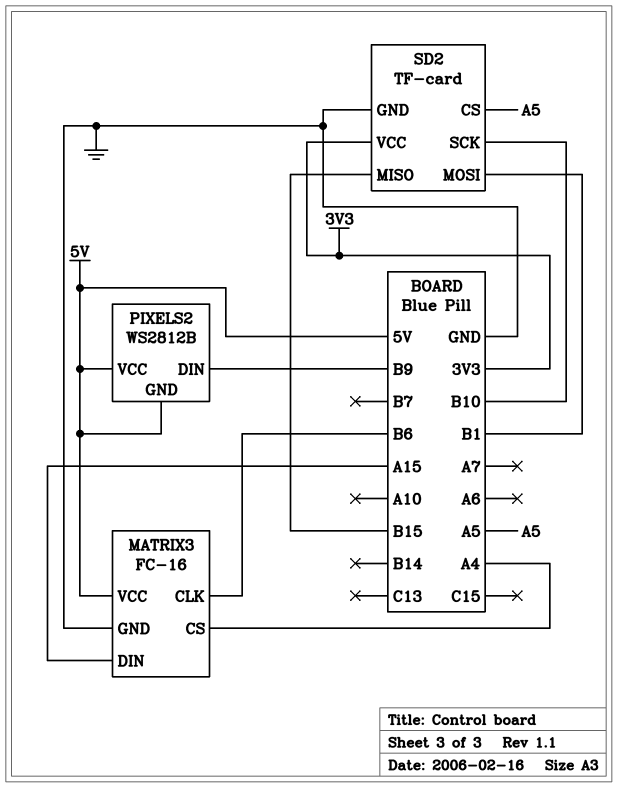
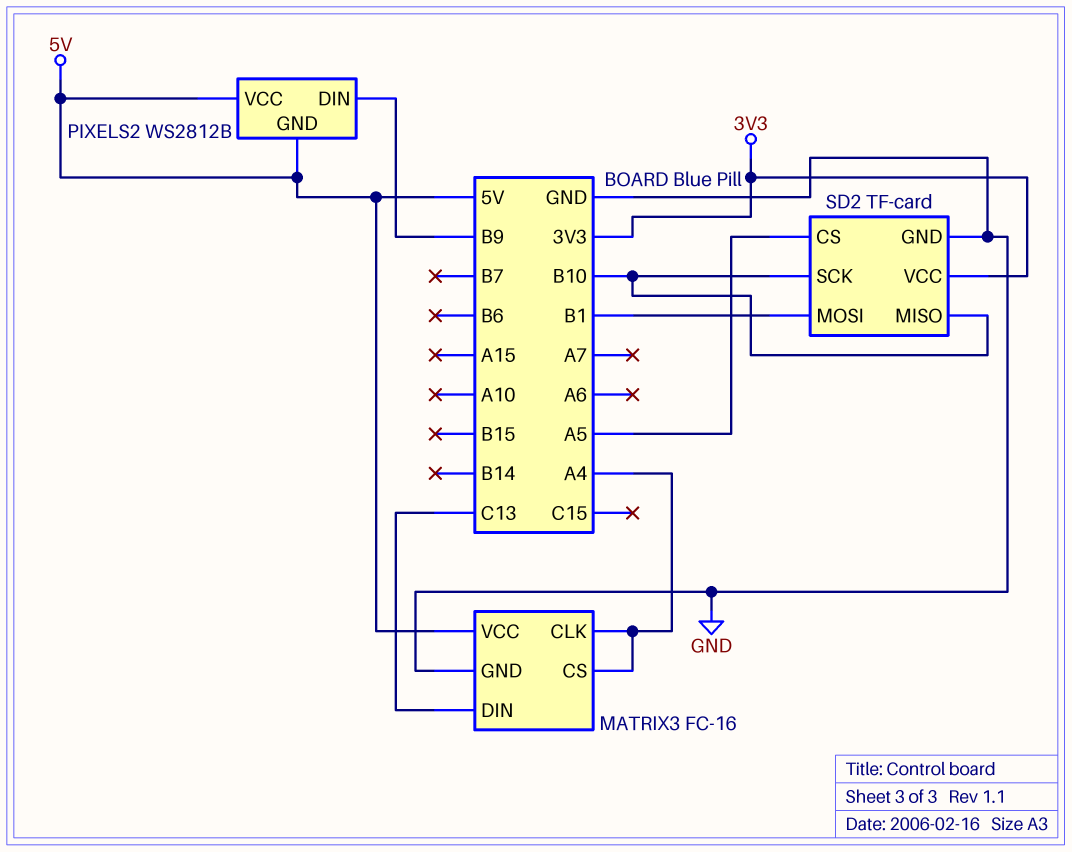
MATRIX3 pin CLK: B6 -> A4
MATRIX3 pin DIN: A15 -> C13
SD2 pin MISO: B15 -> B10

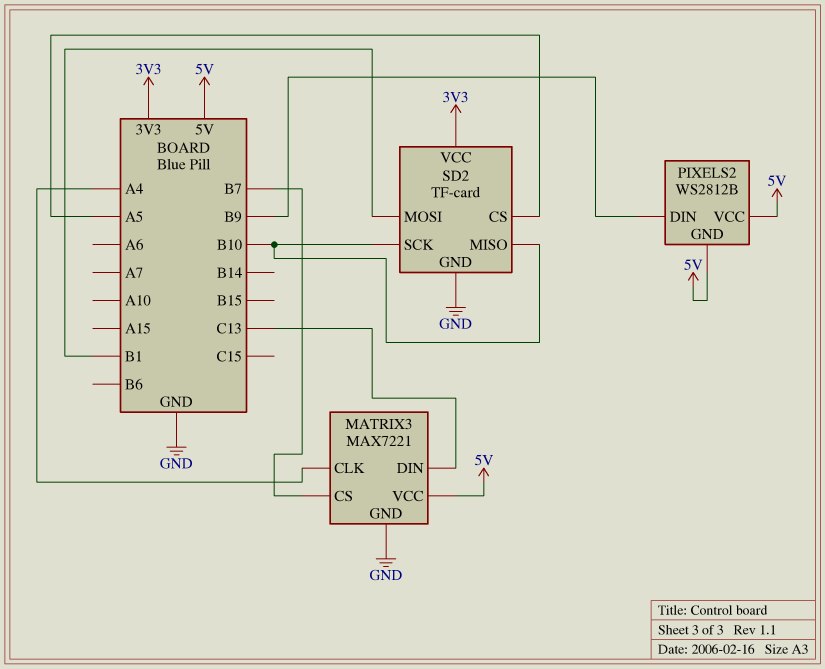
MATRIX3: FC-16 -> MAX7221
MATRIX3 pin CS: A4 -> B7

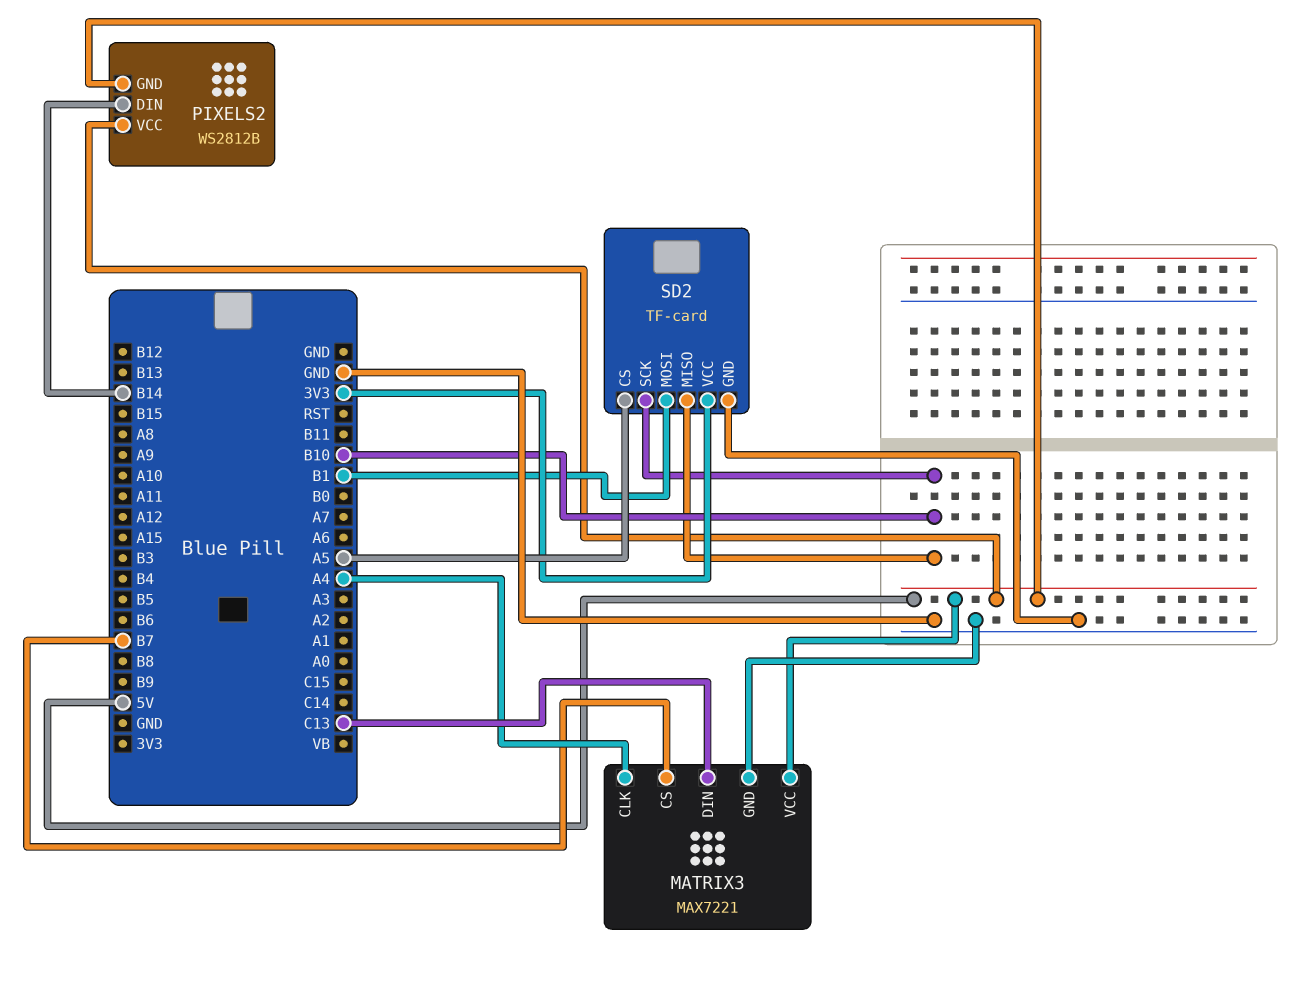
PIXELS2 pin DIN: B9 -> B14

